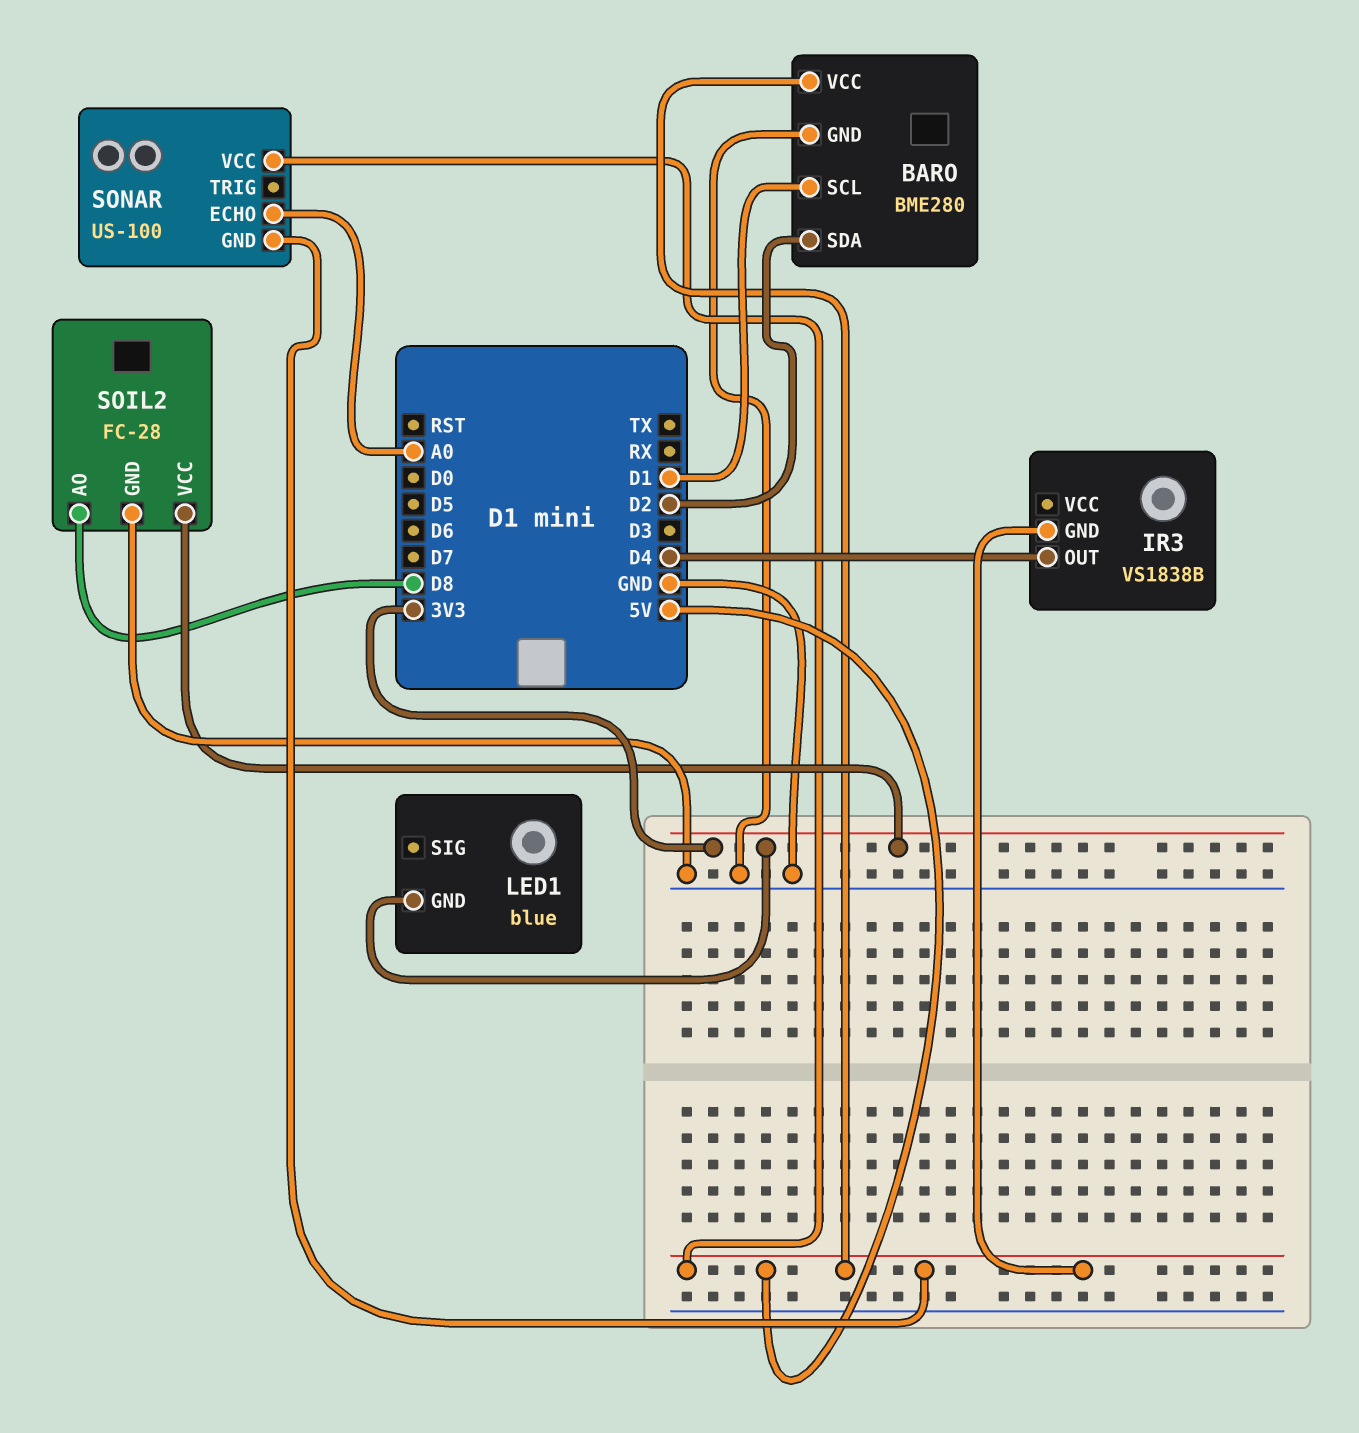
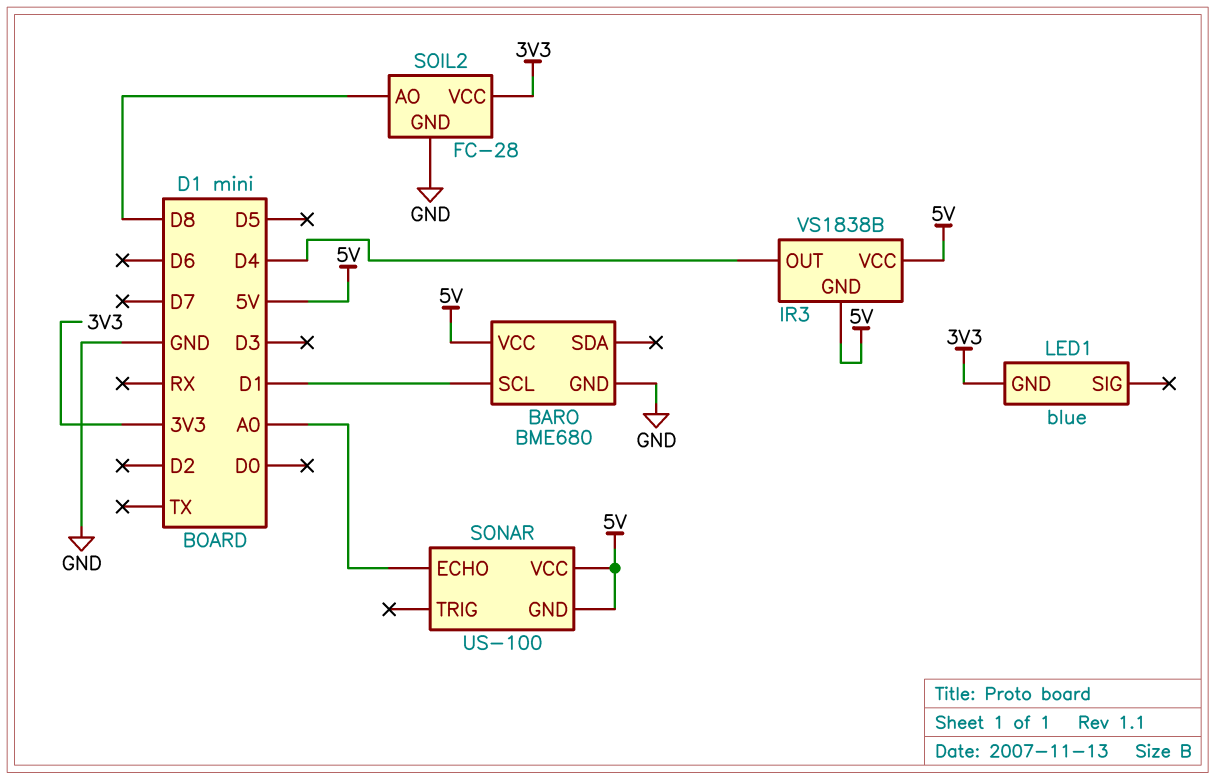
BARO: BME280 -> BME680
BARO pin SDA: D2 -> none
IR3 pin VCC: none -> 5V

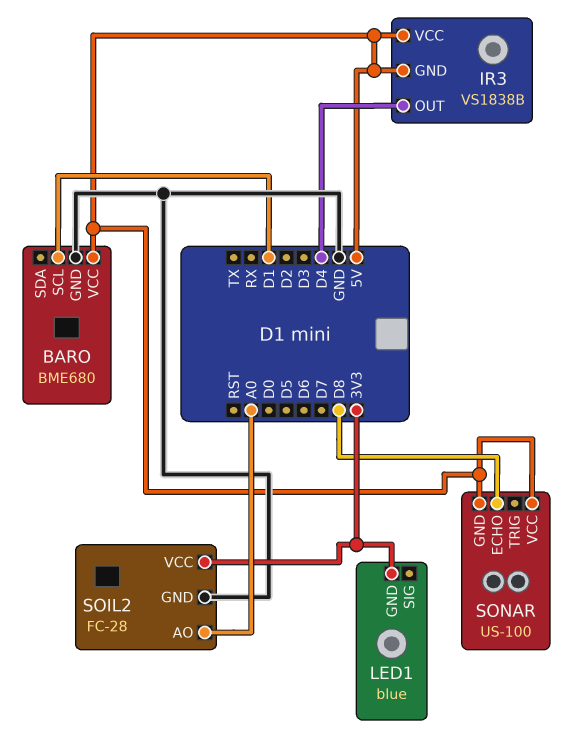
SOIL2 pin AO: D8 -> A0
SONAR pin ECHO: A0 -> D8

